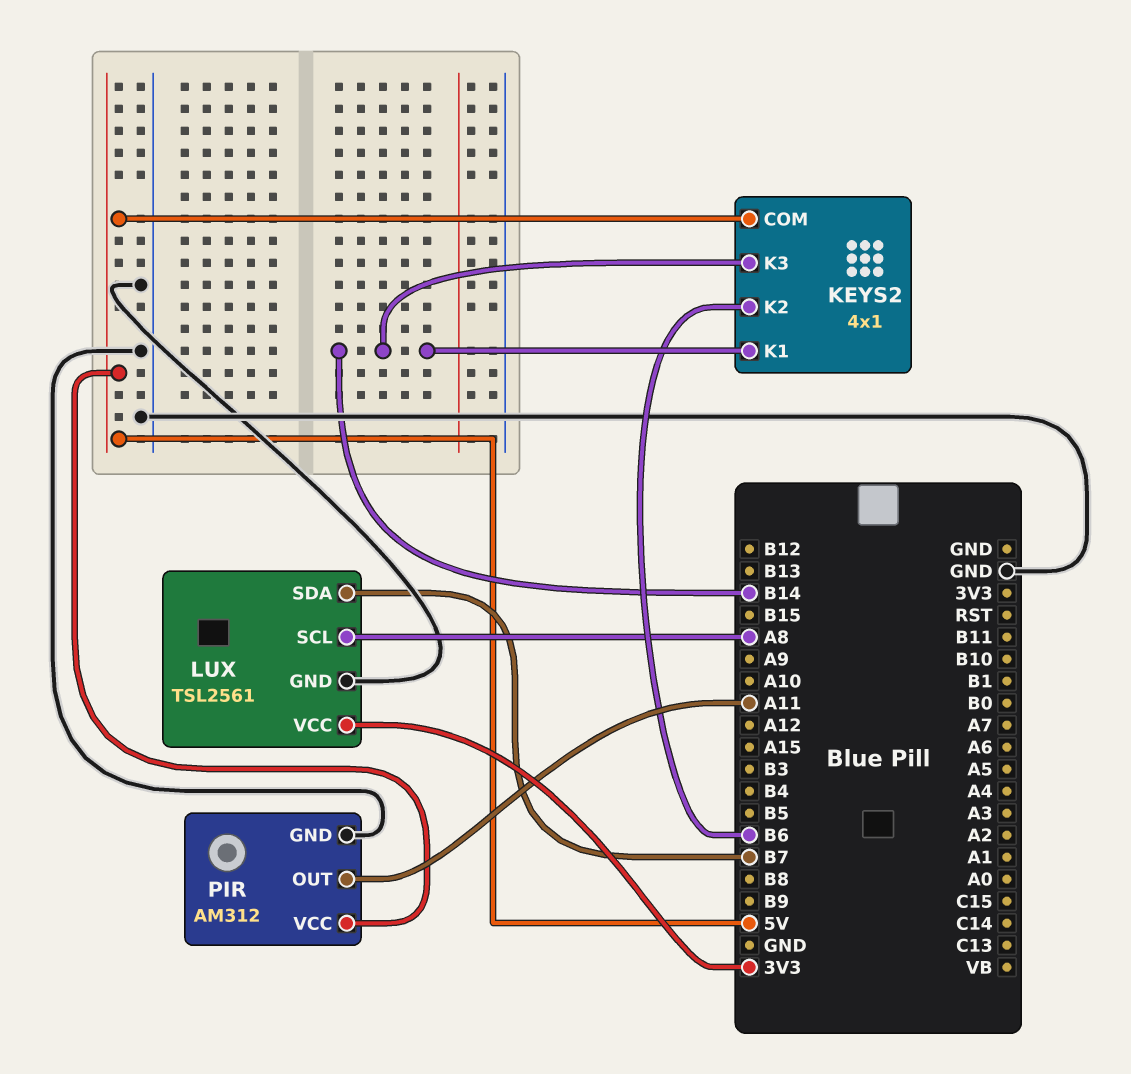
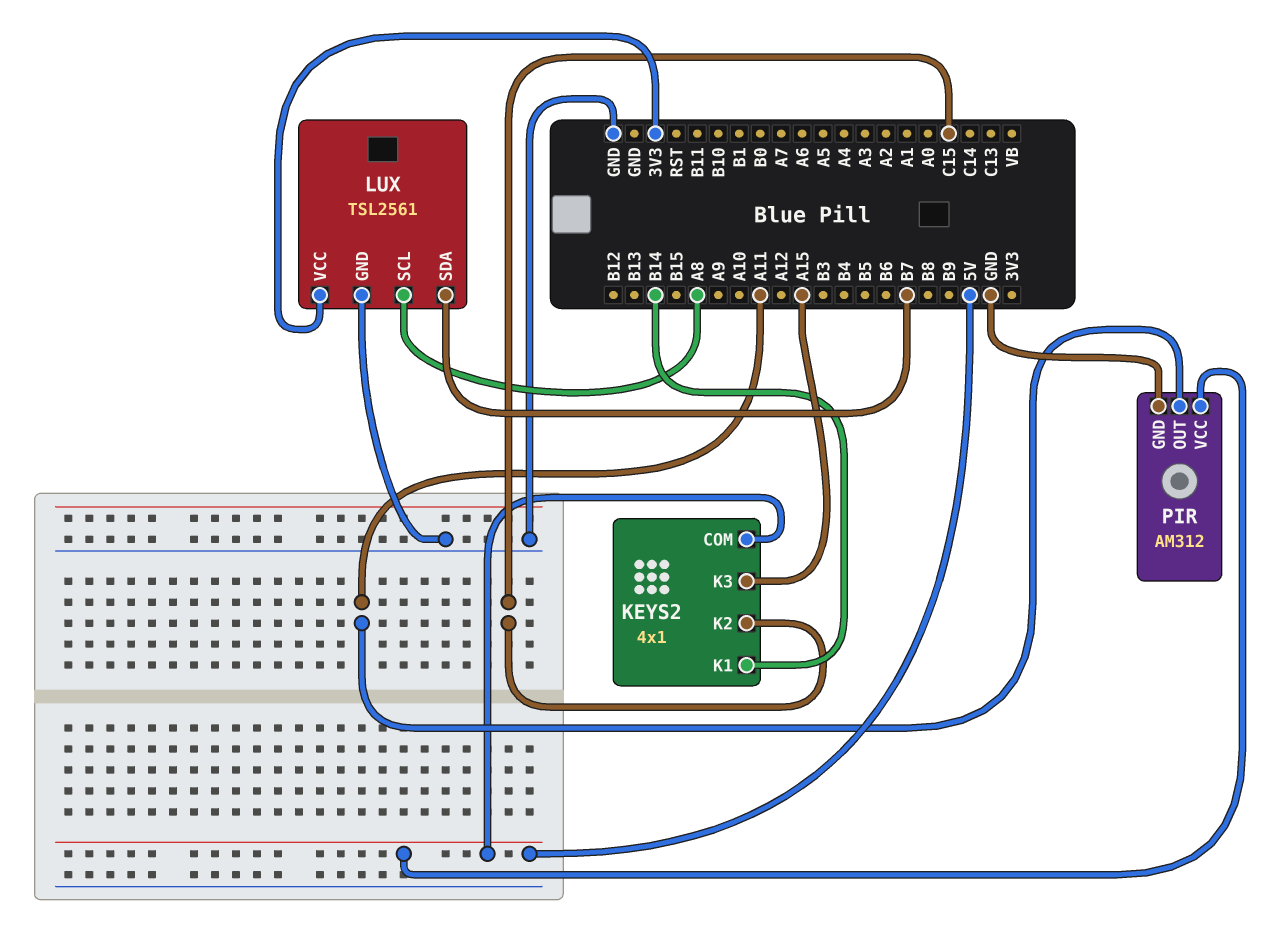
KEYS2 pin K2: B6 -> C15
KEYS2 pin K3: B14 -> A15

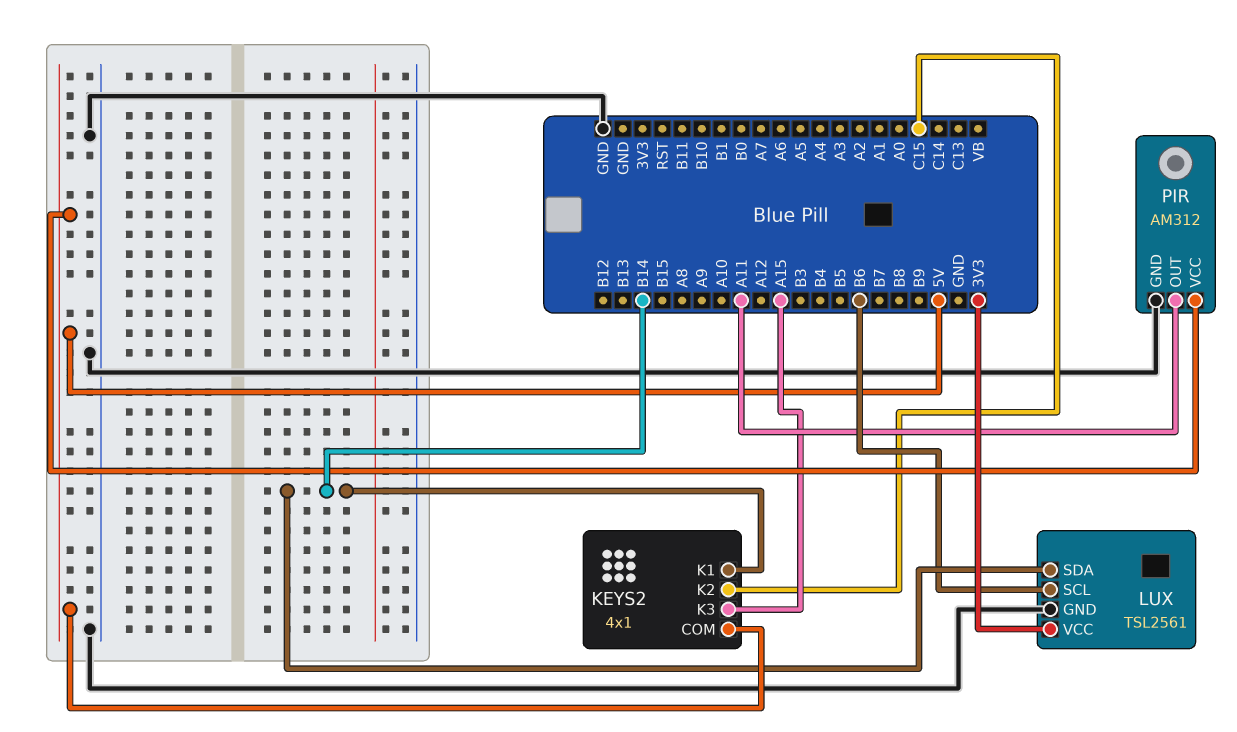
LUX pin SCL: A8 -> B6
LUX pin SDA: B7 -> B14

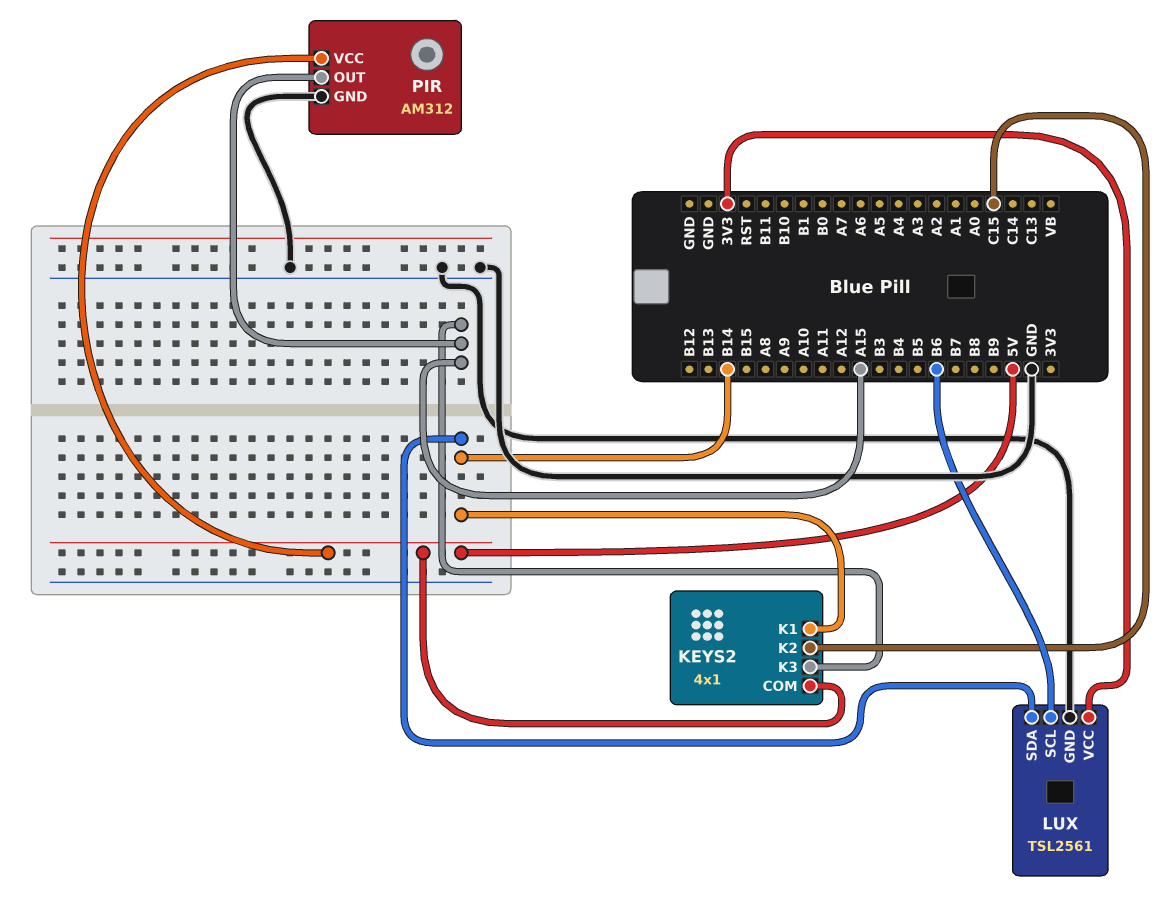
PIR pin OUT: A11 -> A15

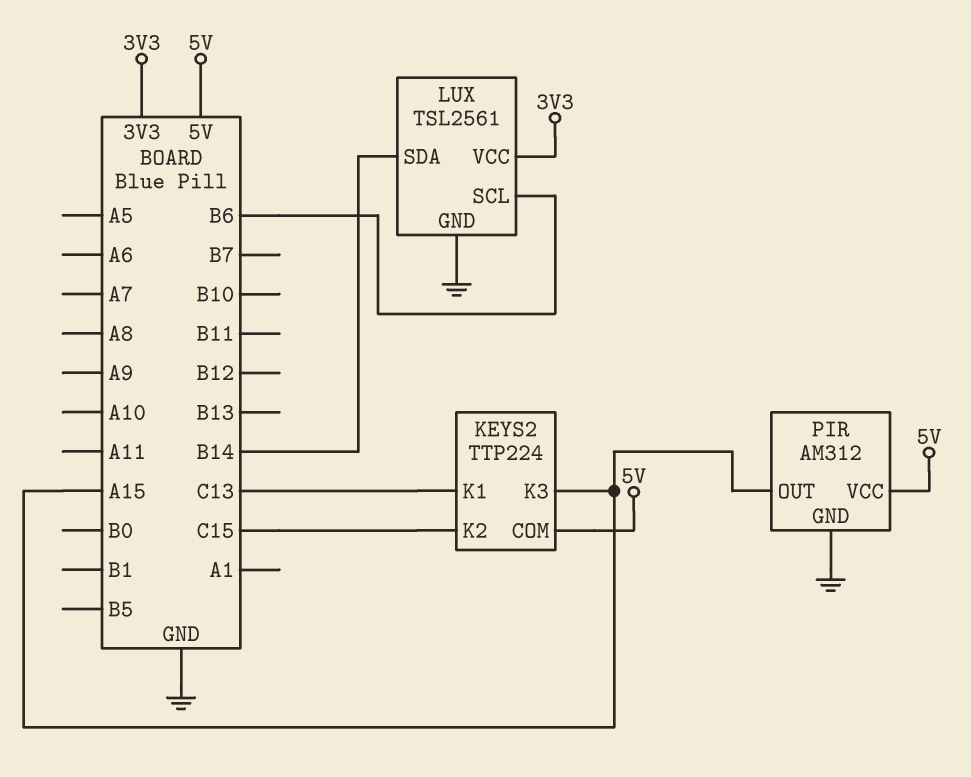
KEYS2: 4x1 -> TTP224
KEYS2 pin K1: B14 -> C13

